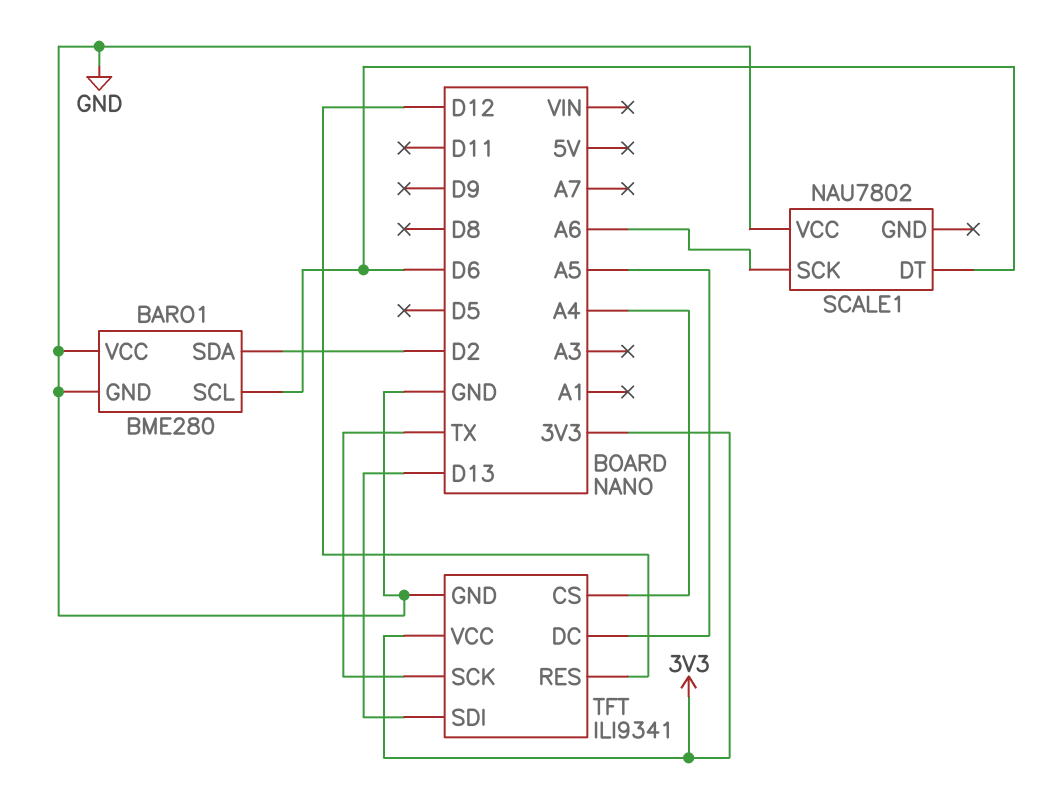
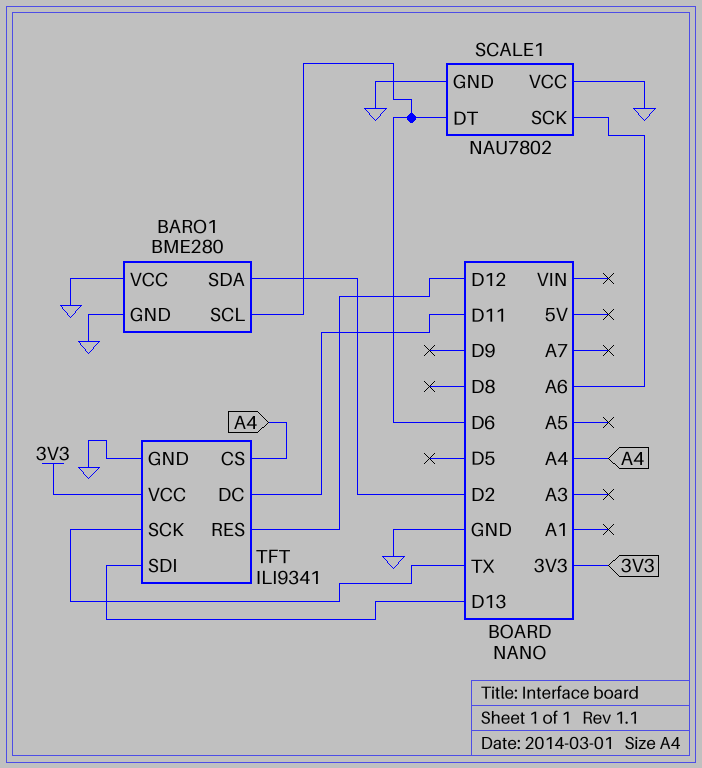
SCALE1 pin GND: none -> GND
TFT pin DC: A5 -> D11

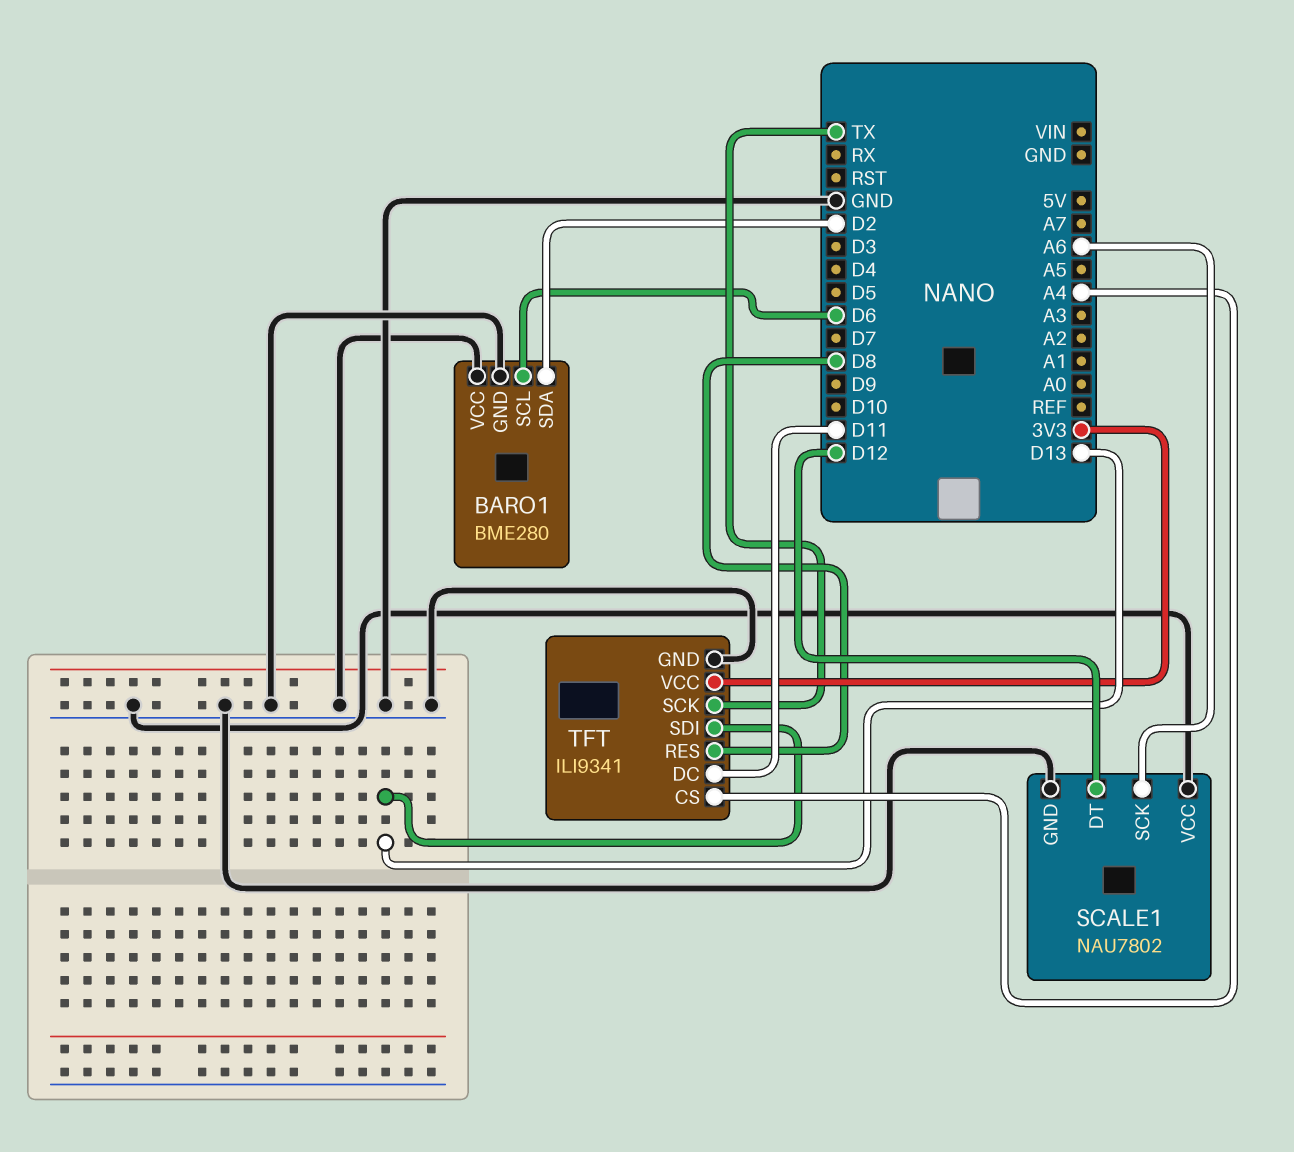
SCALE1 pin DT: D6 -> D12
TFT pin RES: D12 -> D8

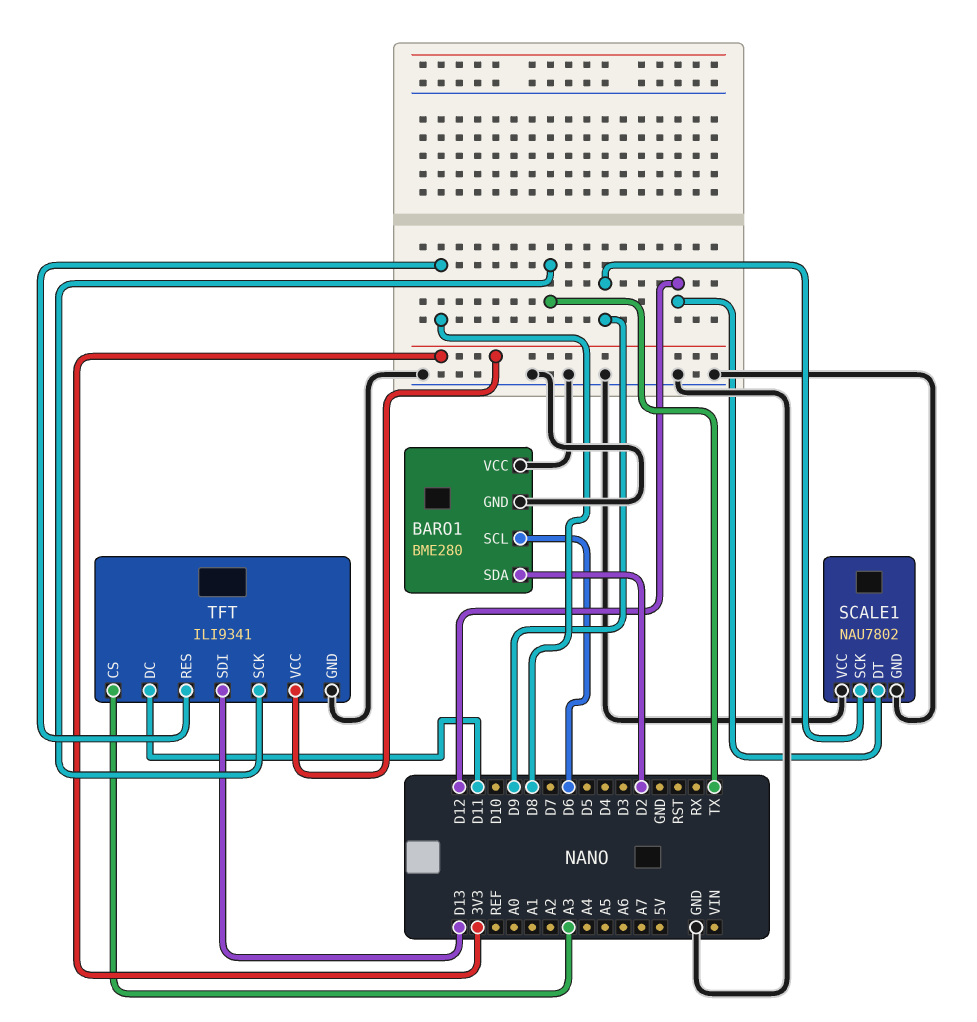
SCALE1 pin SCK: A6 -> D9
TFT pin CS: A4 -> A3

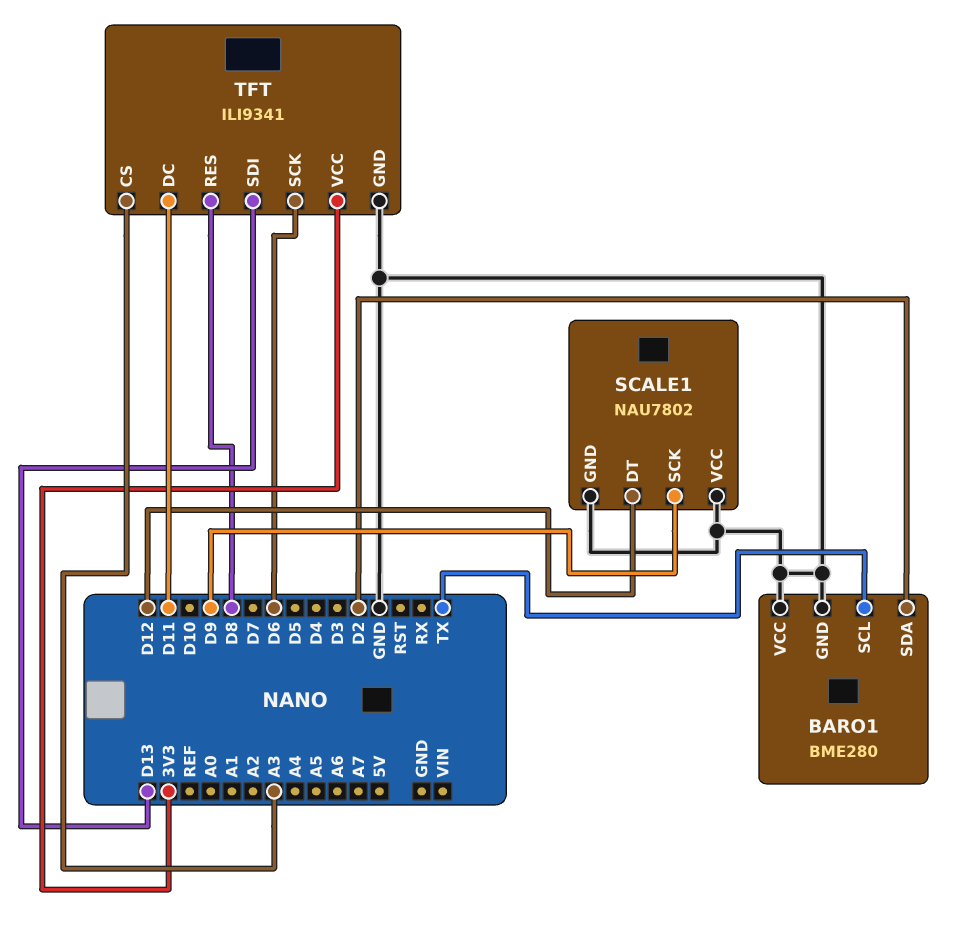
BARO1 pin SCL: D6 -> TX
TFT pin SCK: TX -> D6

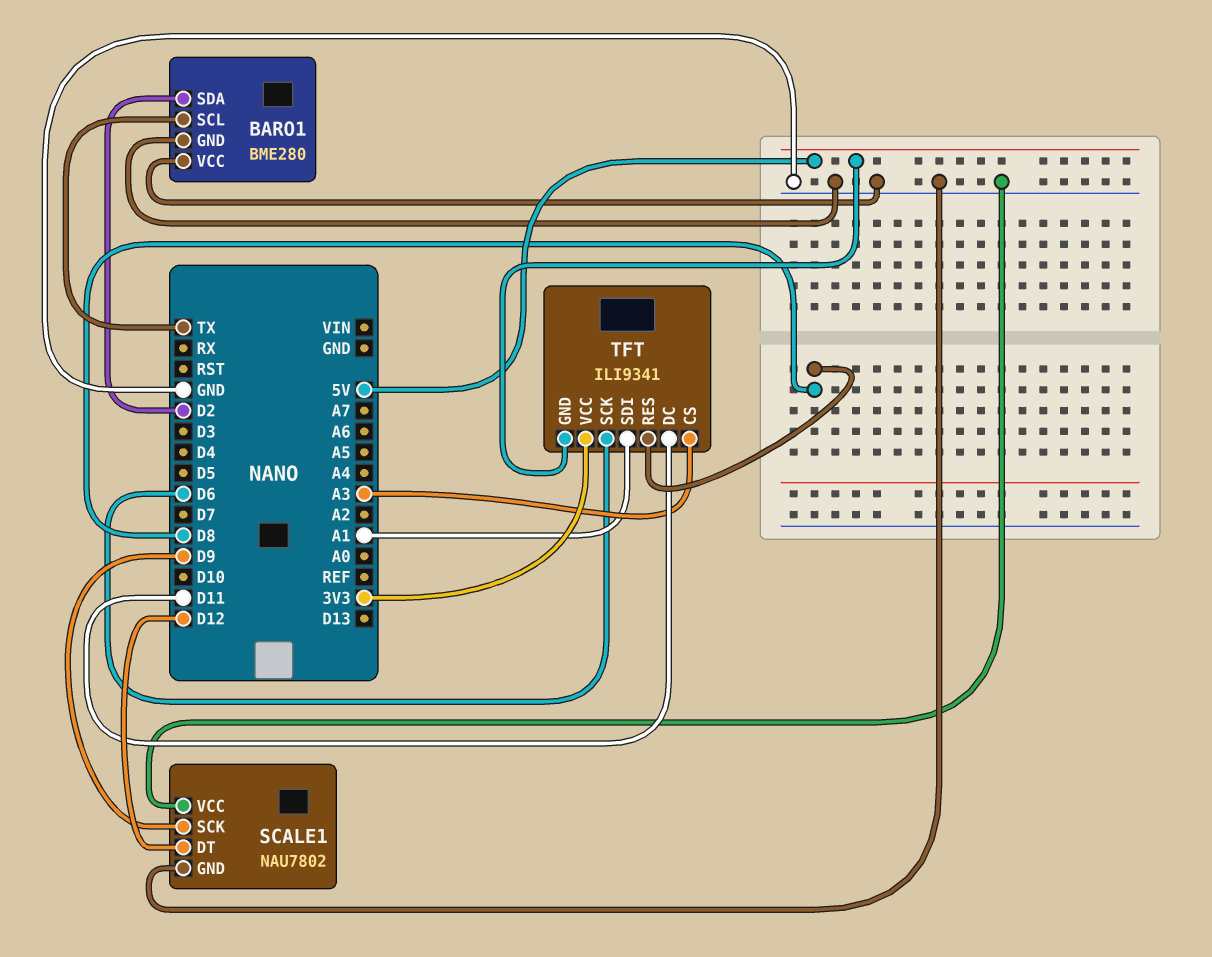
TFT pin GND: GND -> 5V
TFT pin SDI: D13 -> A1

